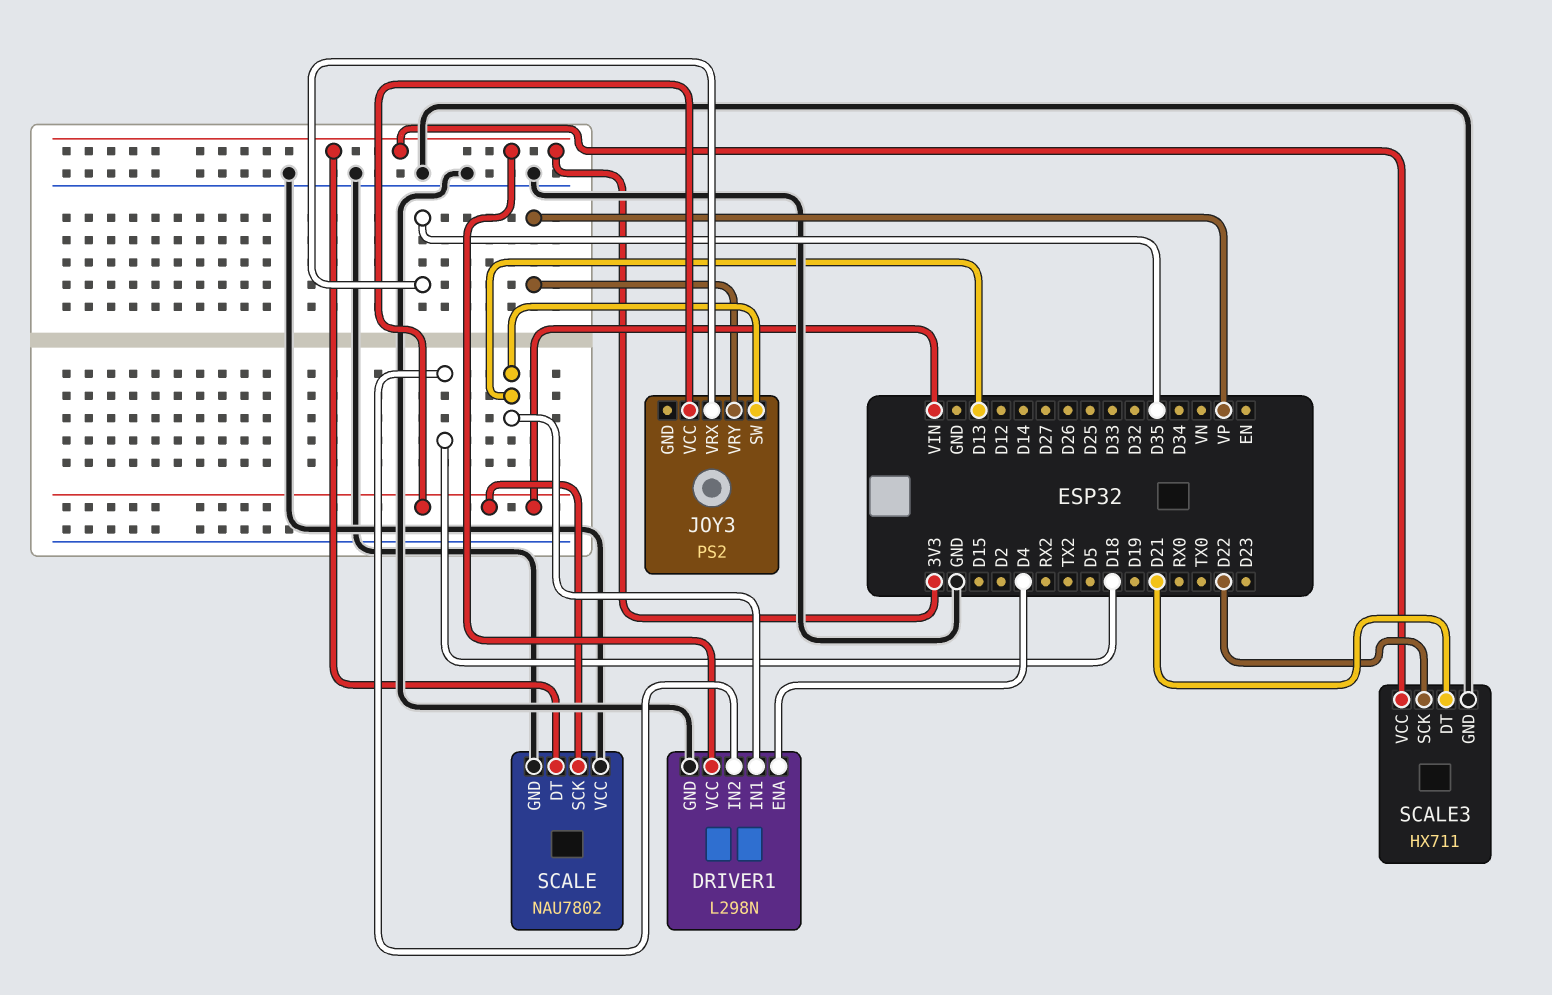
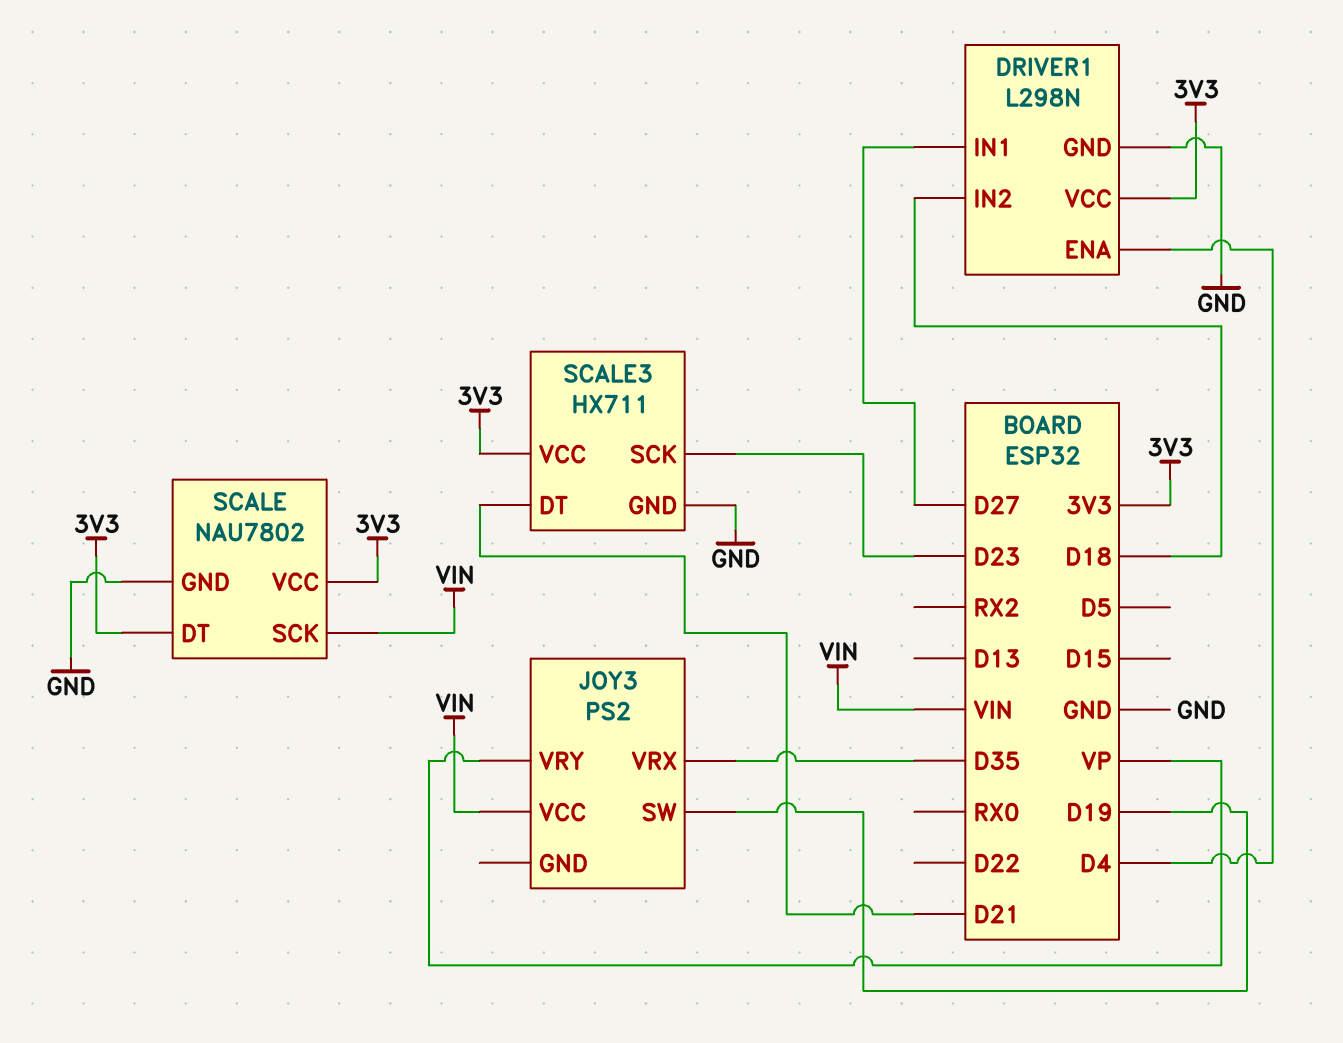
DRIVER1 pin IN1: D13 -> D27
JOY3 pin SW: D13 -> D19
SCALE pin VCC: GND -> 3V3
SCALE3 pin SCK: D22 -> D23

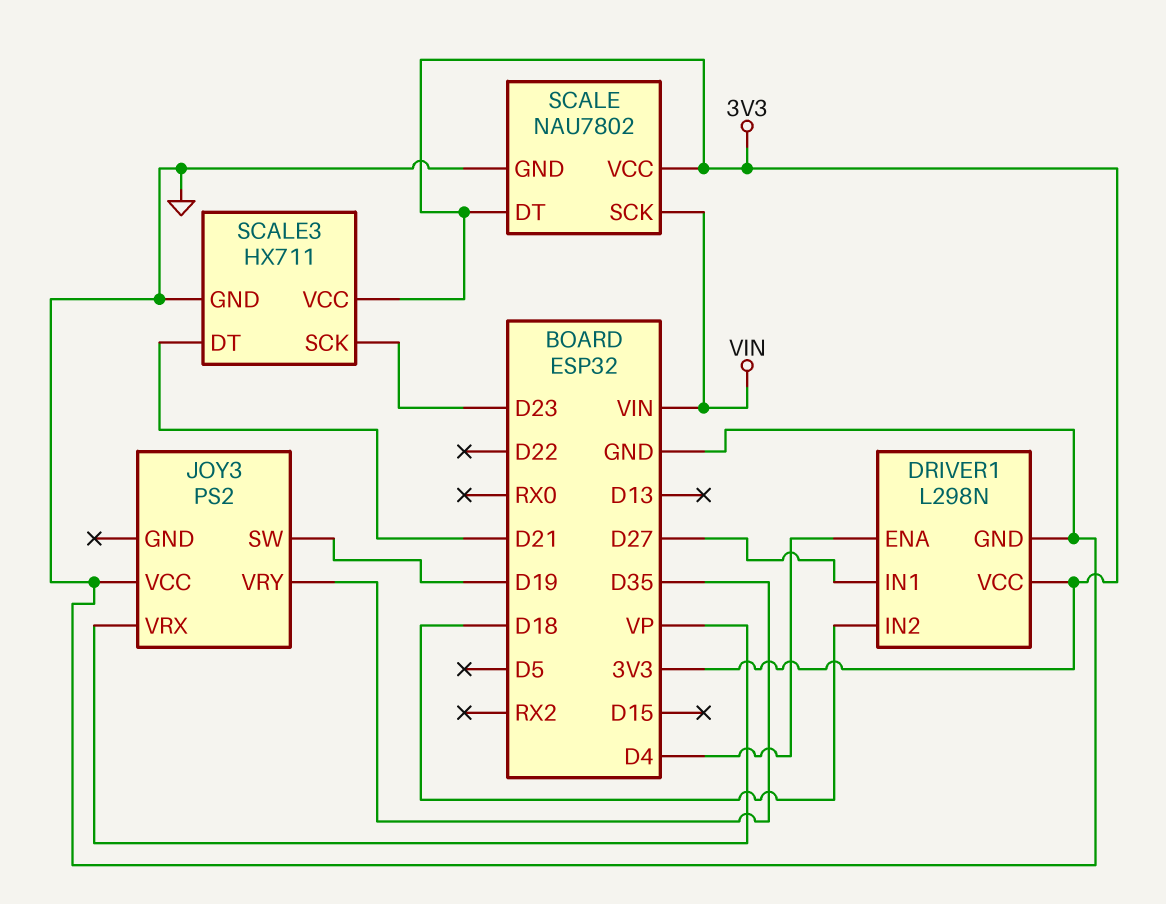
JOY3 pin VCC: VIN -> GND
JOY3 pin VRX: D35 -> VP
JOY3 pin VRY: VP -> D35

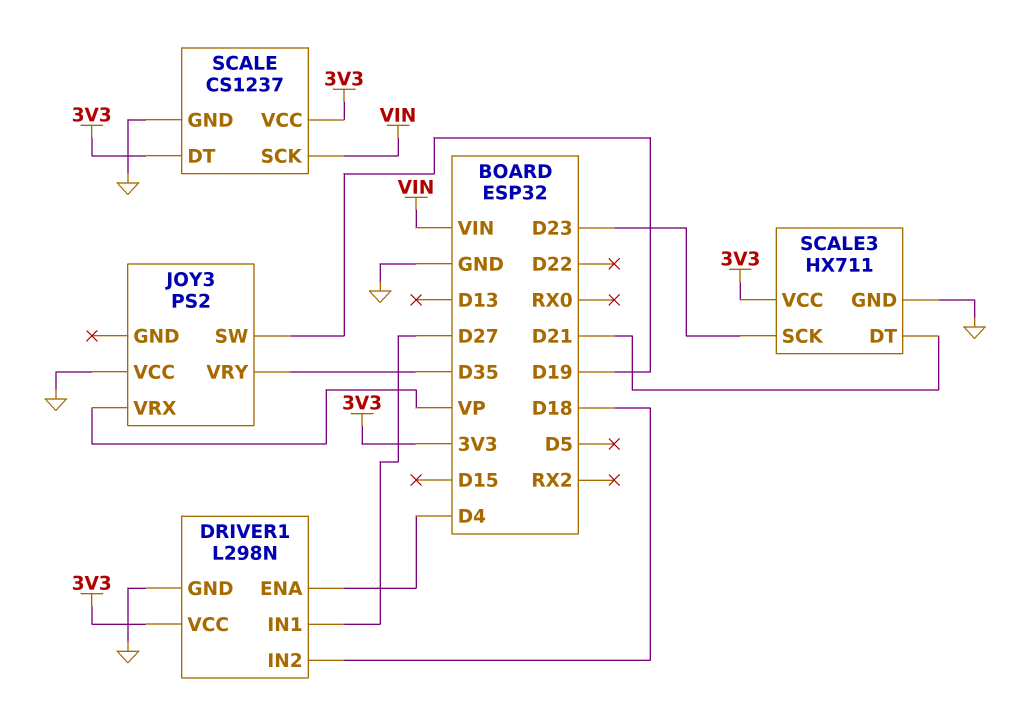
SCALE: NAU7802 -> CS1237

